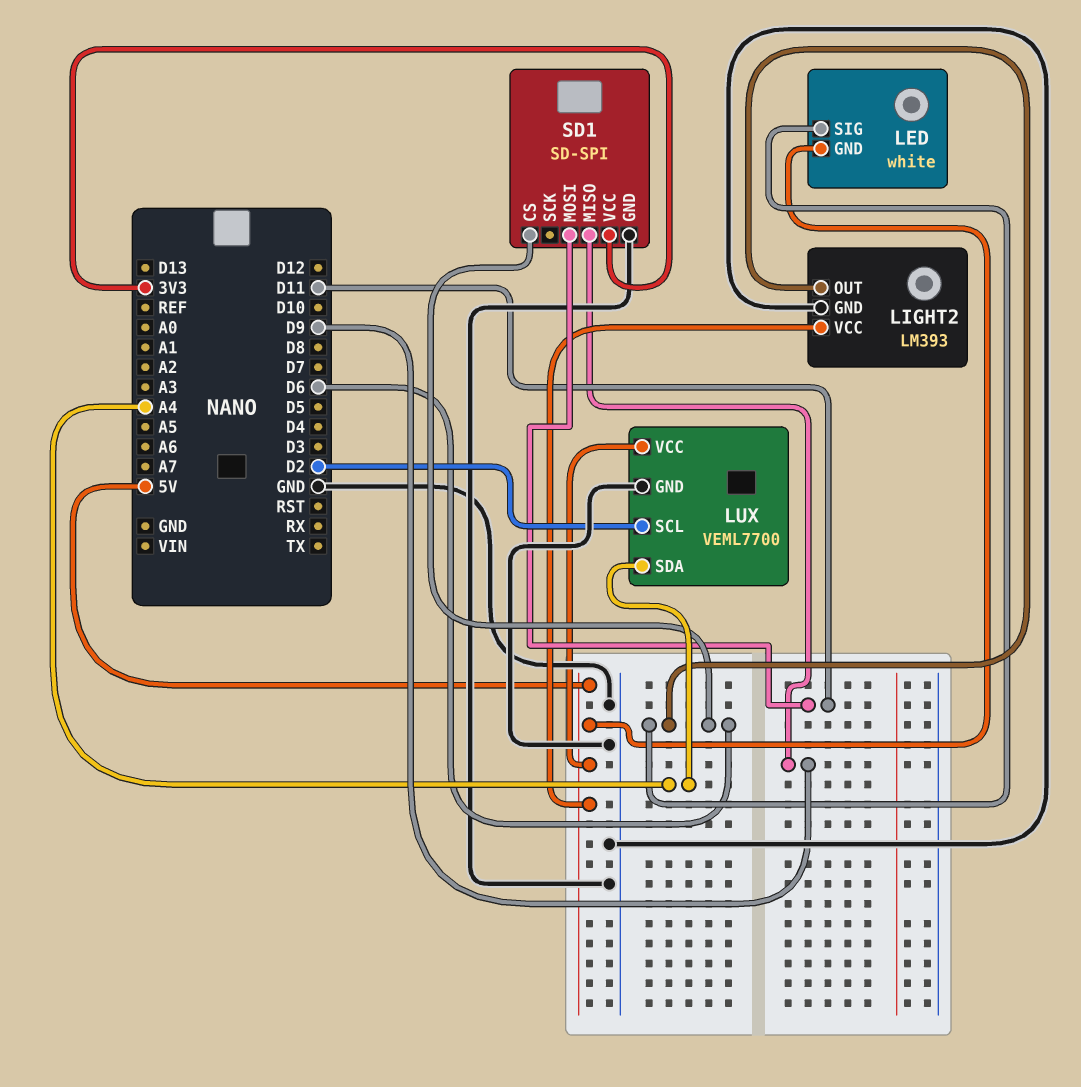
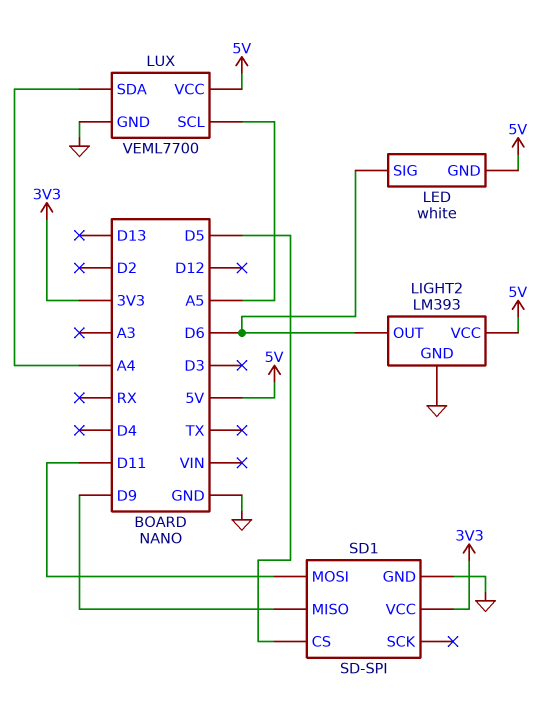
LUX pin SCL: D2 -> A5
SD1 pin CS: D6 -> D5

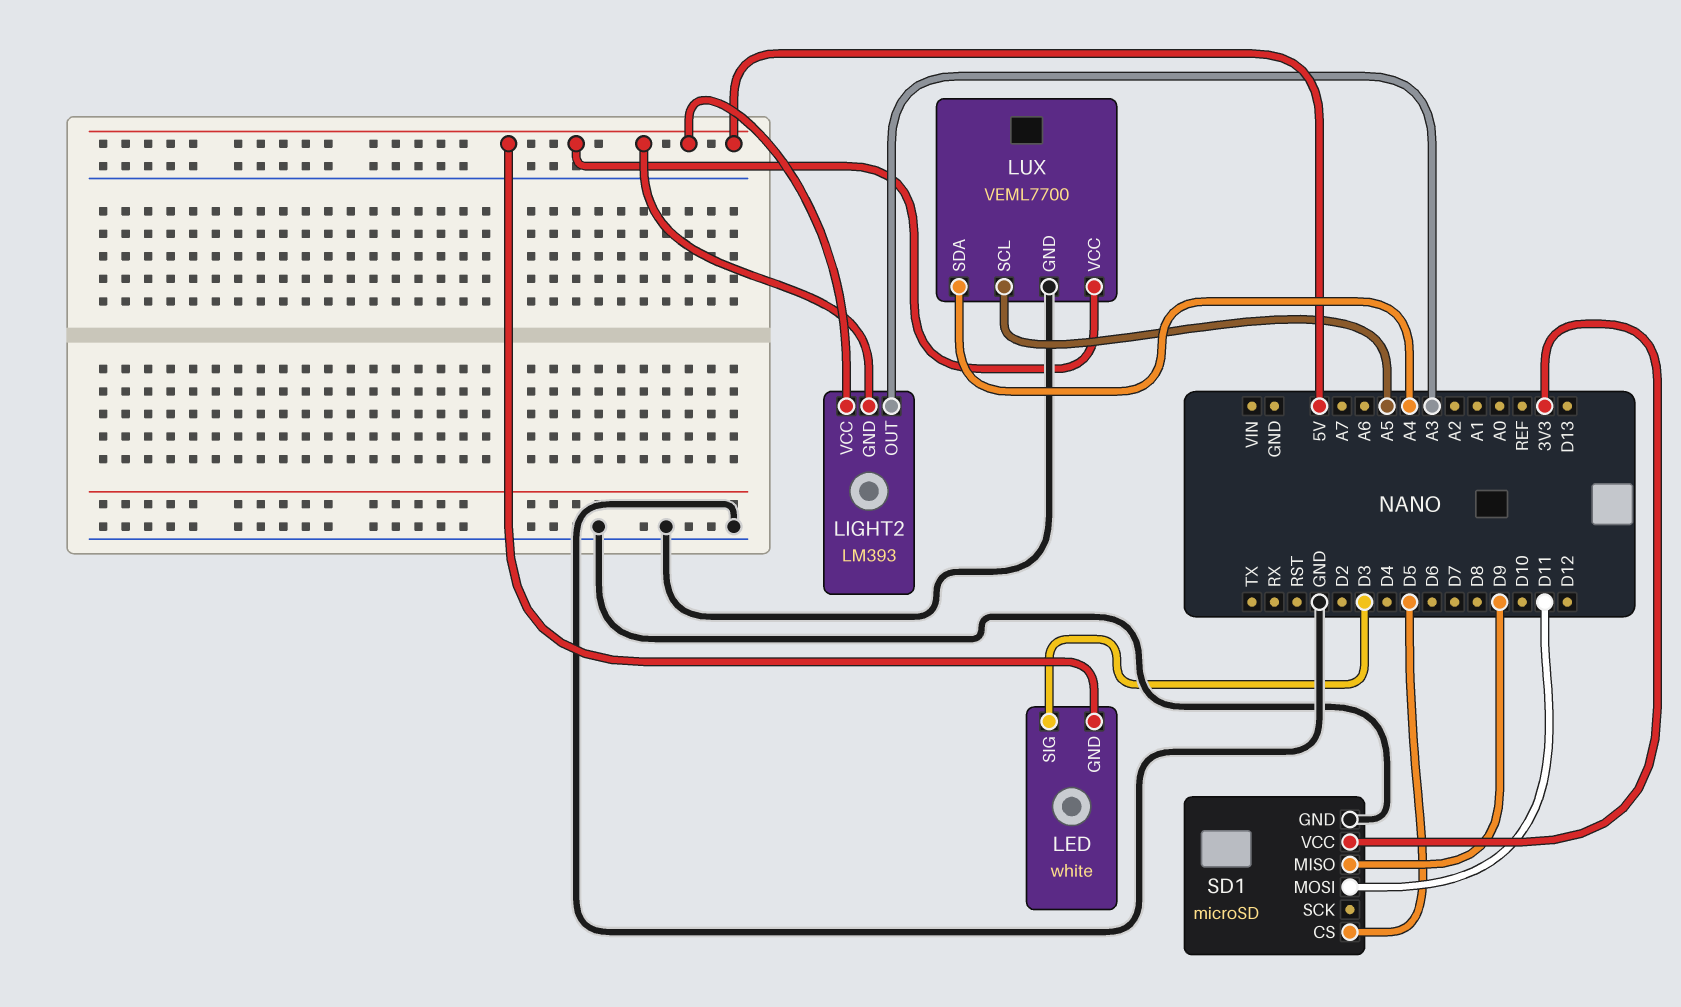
LED pin SIG: D6 -> D3
LIGHT2 pin GND: GND -> 5V
LIGHT2 pin OUT: D6 -> A3
SD1: SD-SPI -> microSD

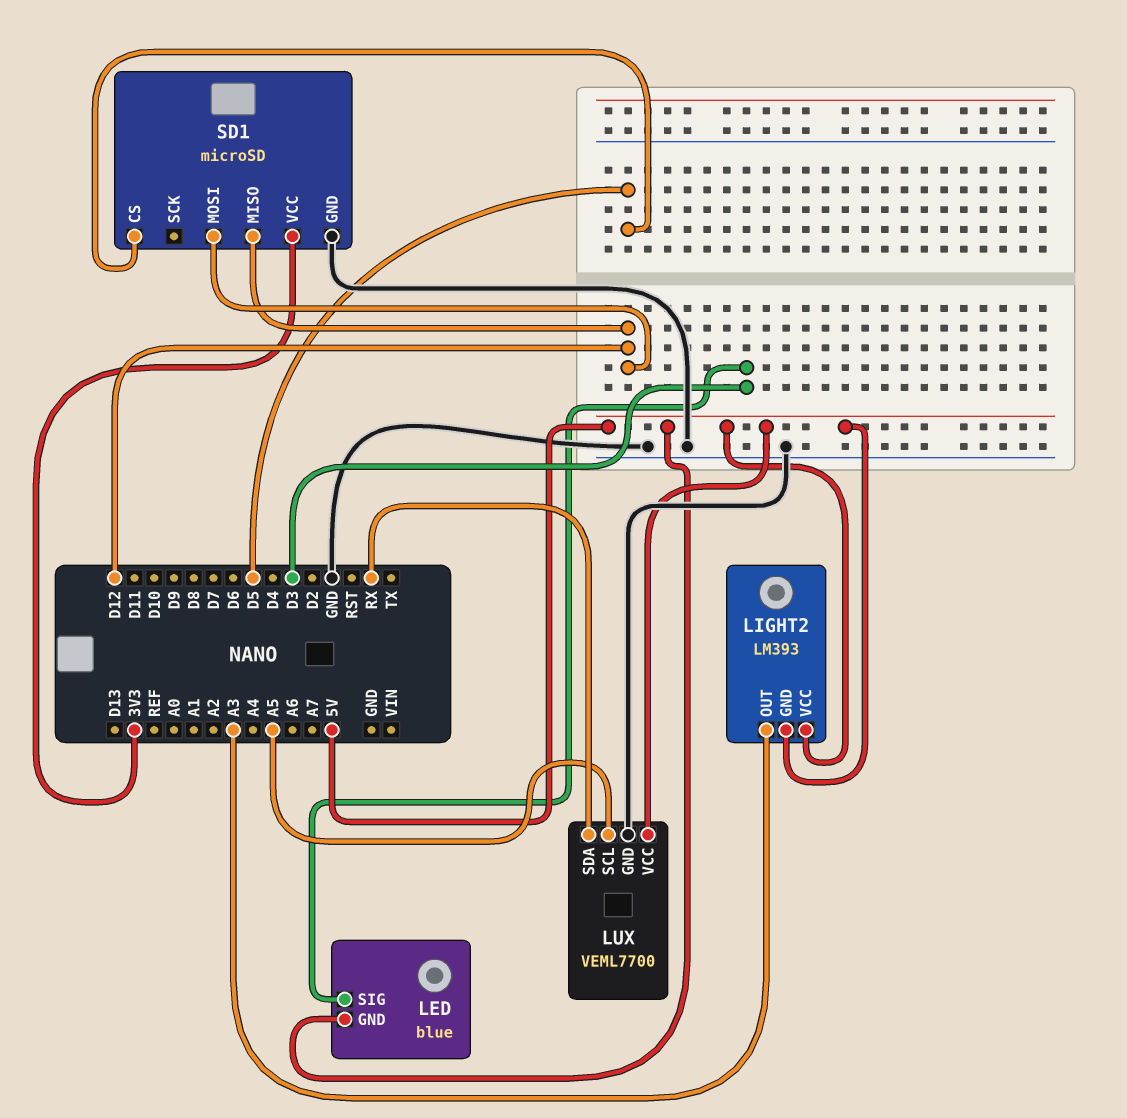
LED: white -> blue
LUX pin SDA: A4 -> RX
SD1 pin MISO: D9 -> D12
SD1 pin MOSI: D11 -> D12

